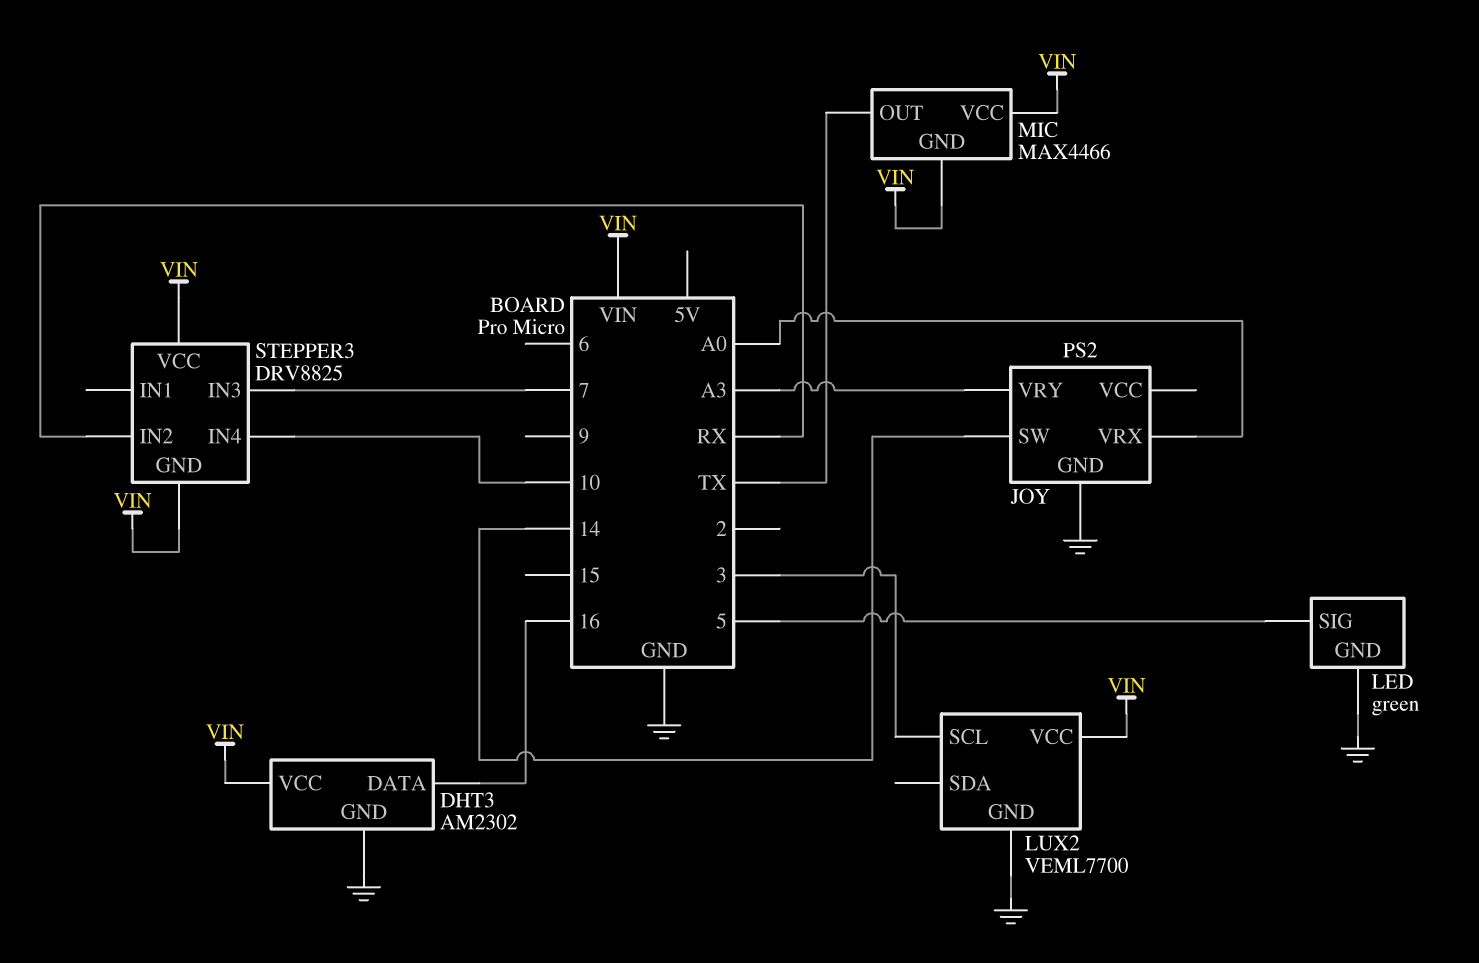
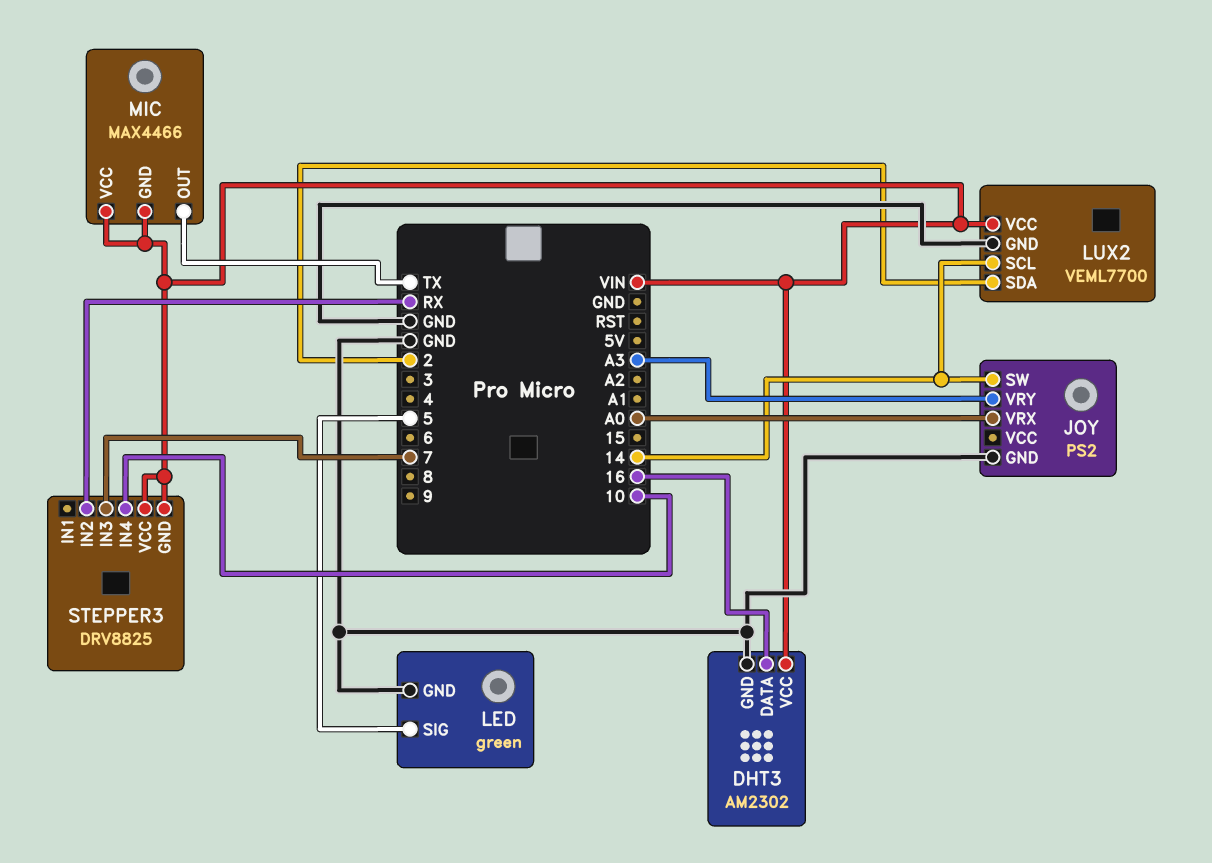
LUX2 pin SCL: 3 -> 14
LUX2 pin SDA: none -> 2

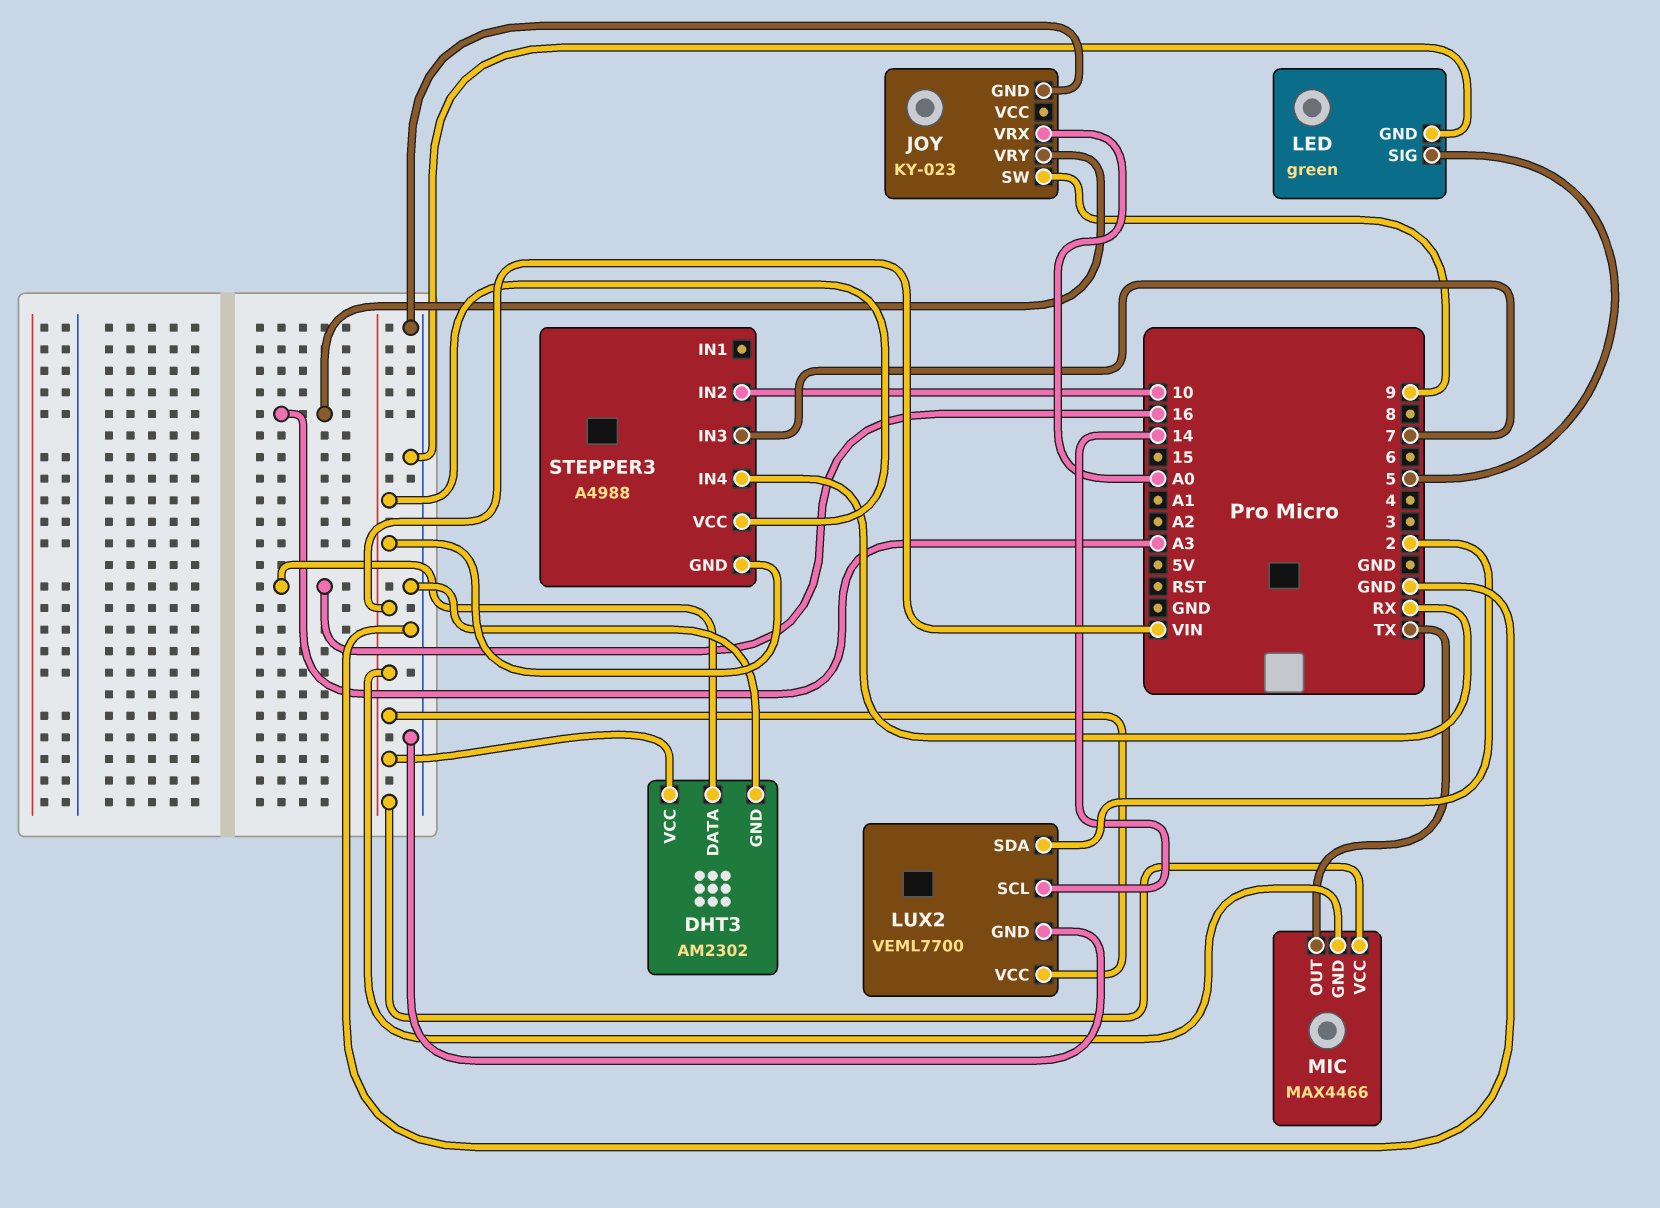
JOY: PS2 -> KY-023
JOY pin SW: 14 -> 9
STEPPER3: DRV8825 -> A4988
STEPPER3 pin IN2: RX -> 10
STEPPER3 pin IN4: 10 -> RX

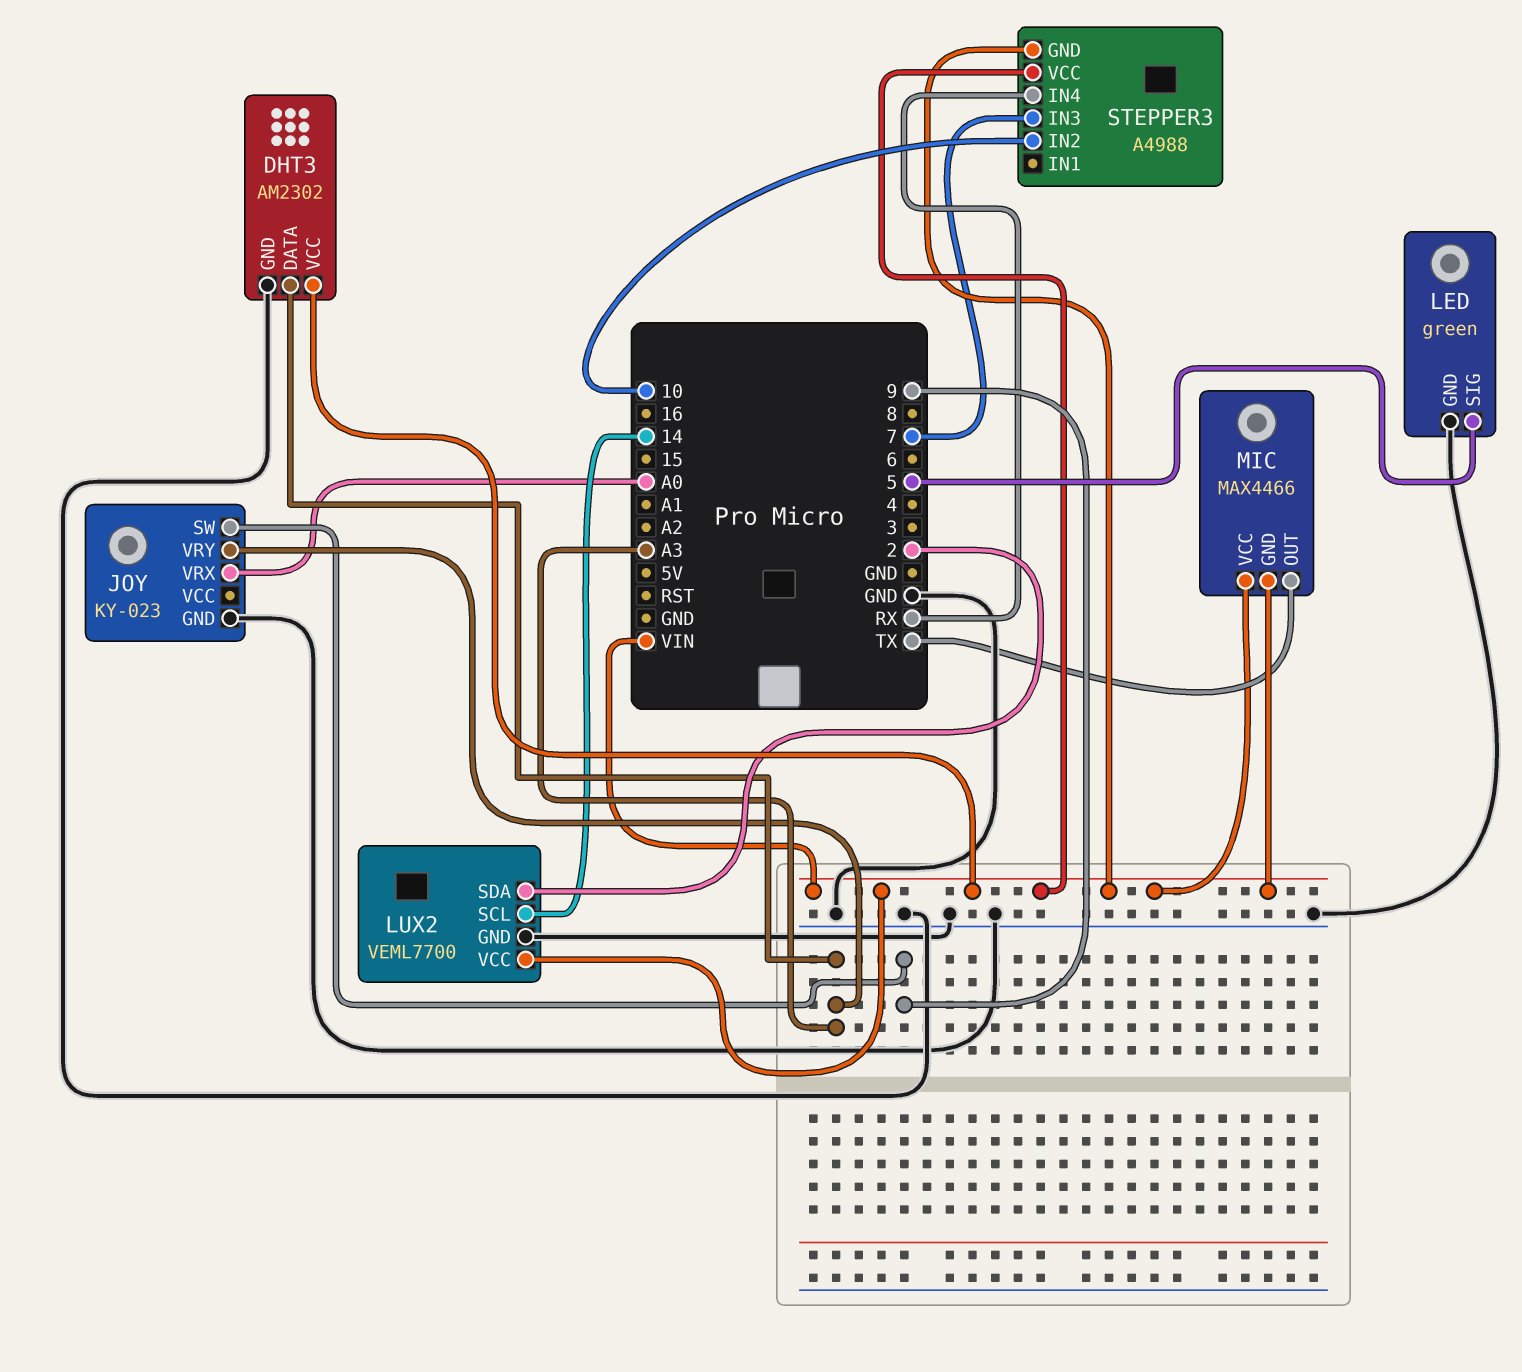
DHT3 pin DATA: 16 -> A3

